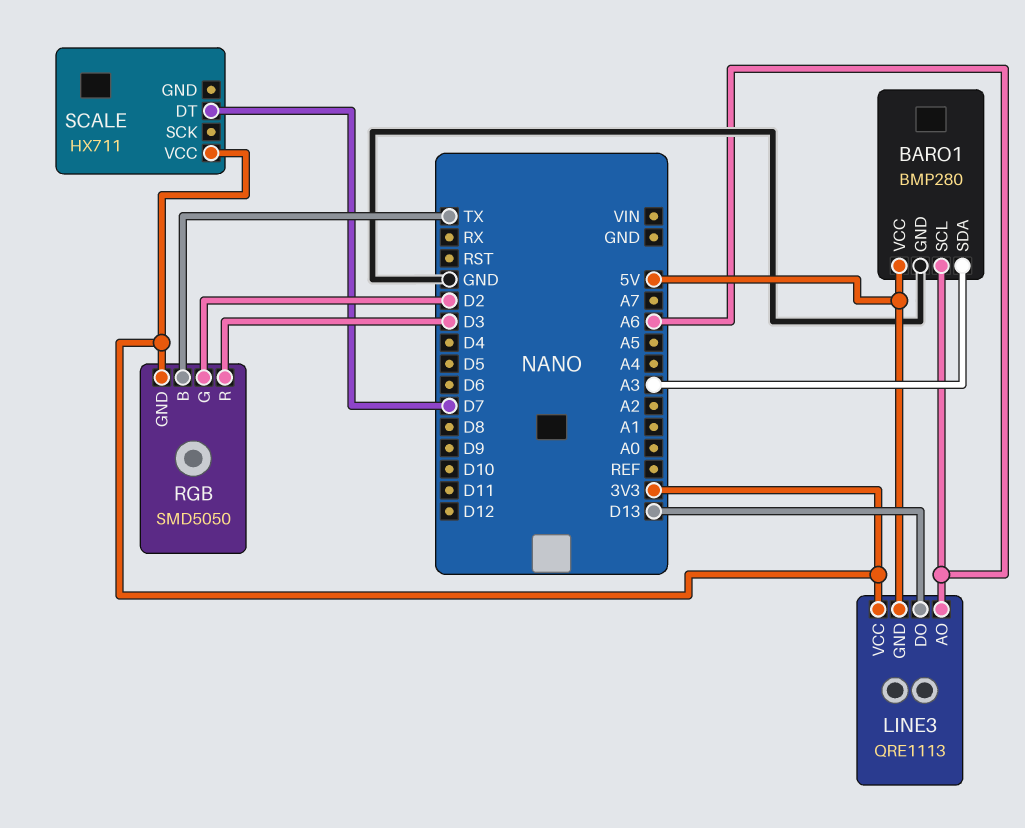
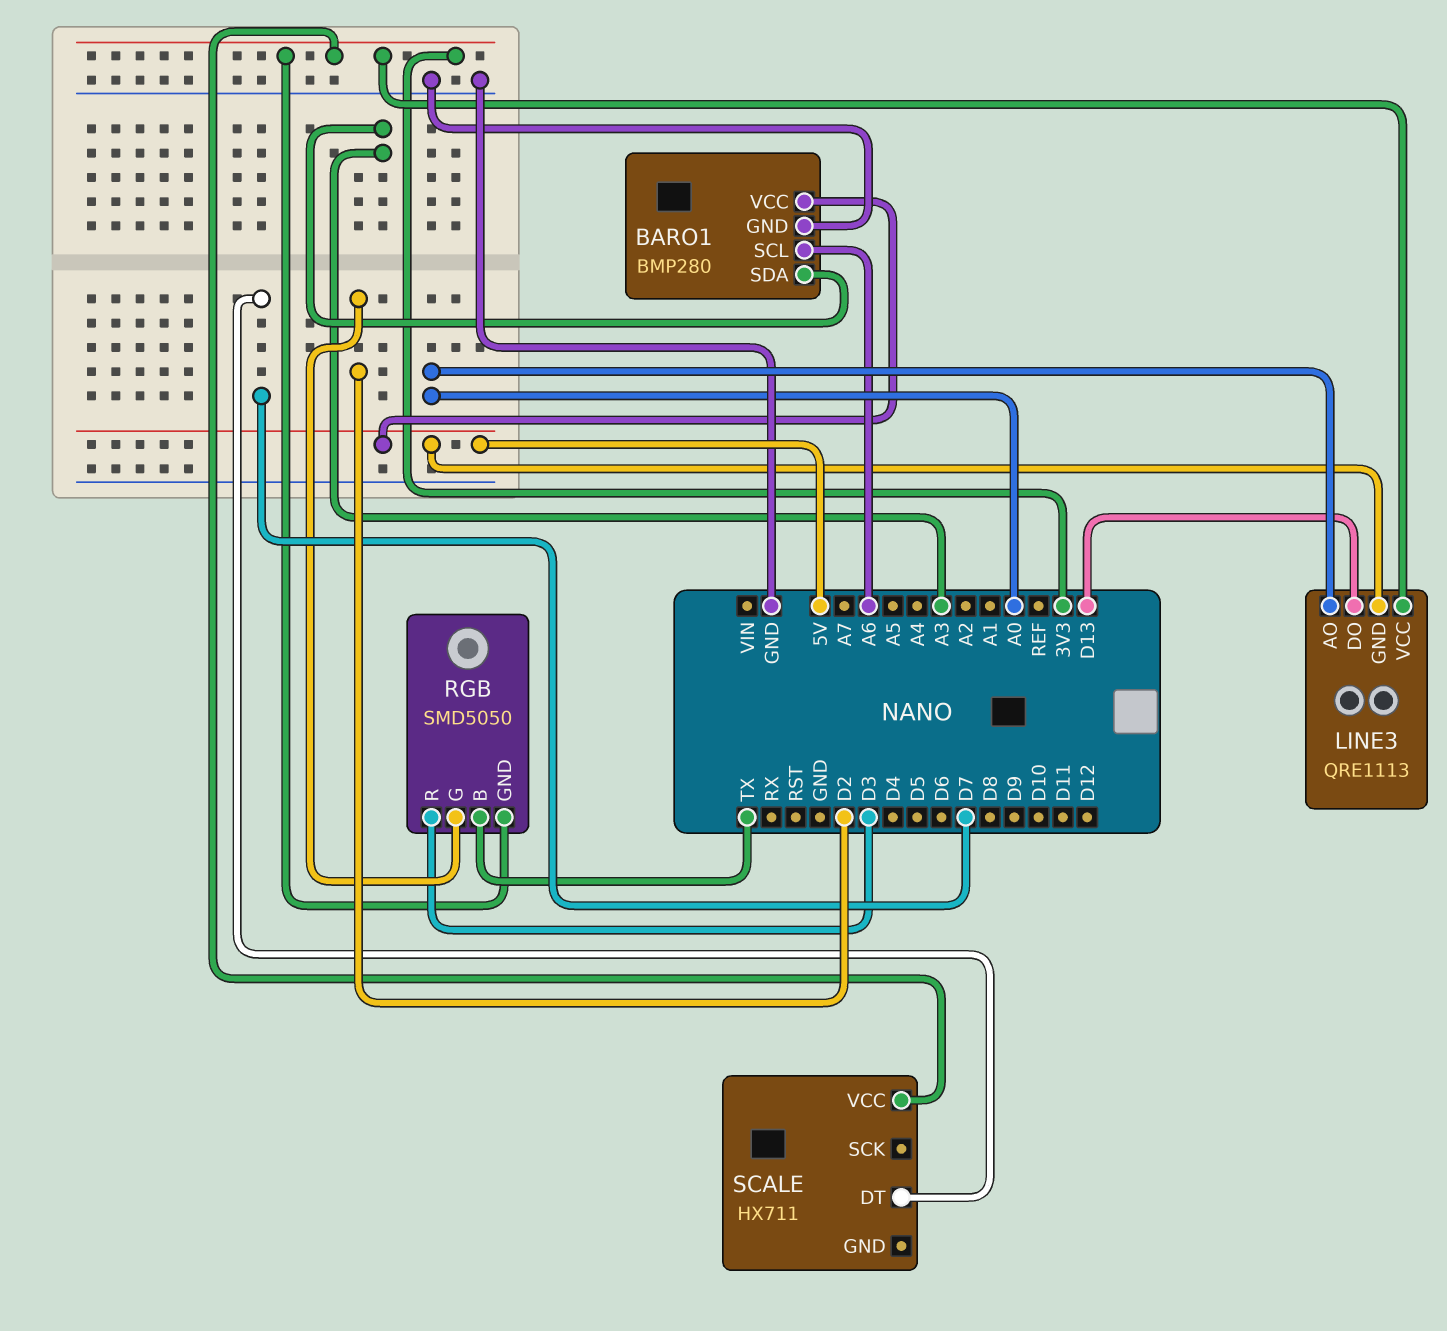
LINE3 pin AO: A6 -> A0

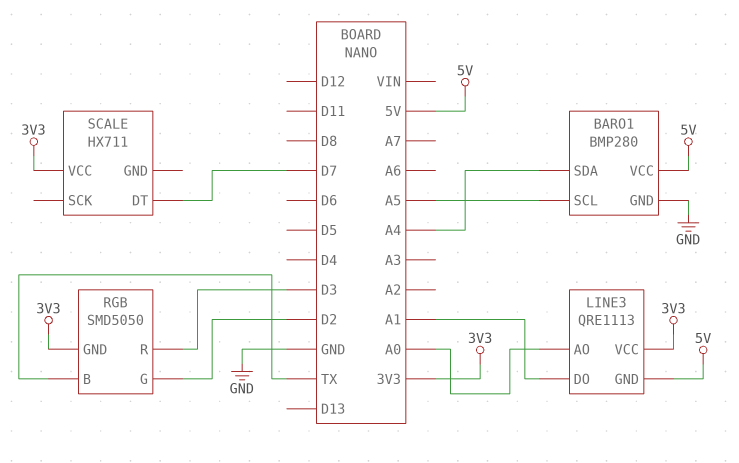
BARO1 pin SCL: A6 -> A5
BARO1 pin SDA: A3 -> A4
LINE3 pin DO: D13 -> A1

